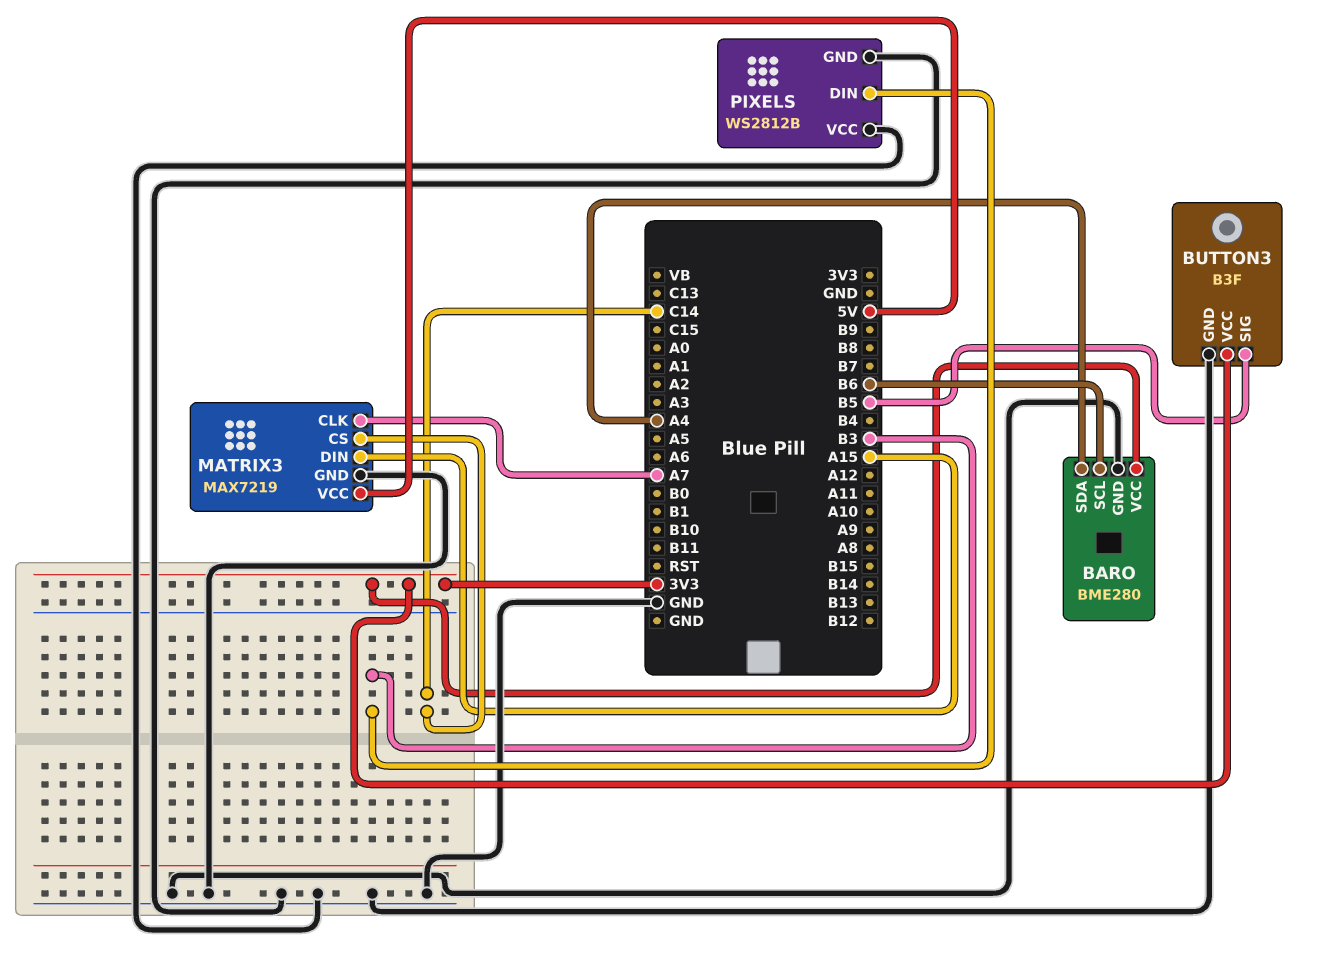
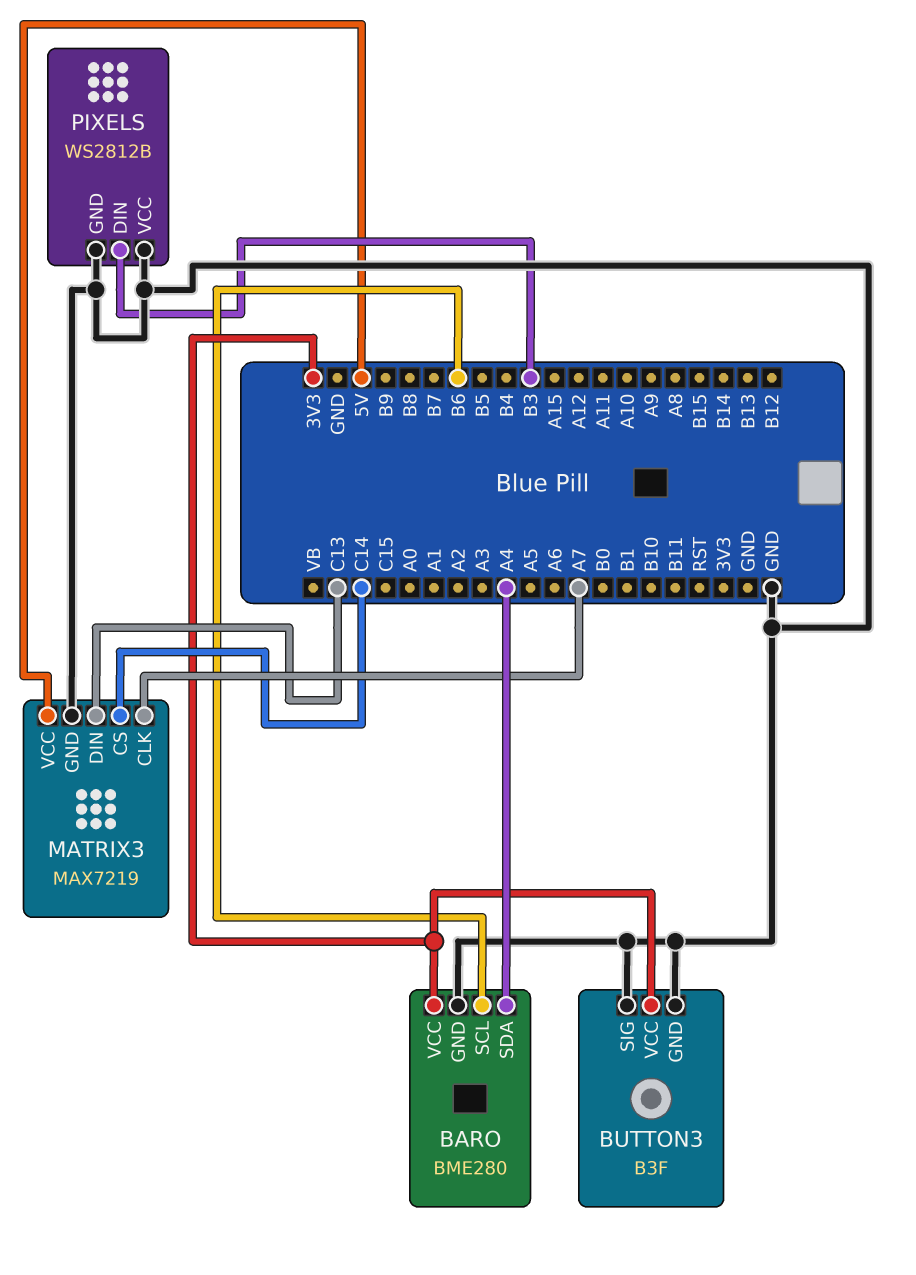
BUTTON3 pin SIG: B5 -> GND
MATRIX3 pin DIN: A15 -> C13

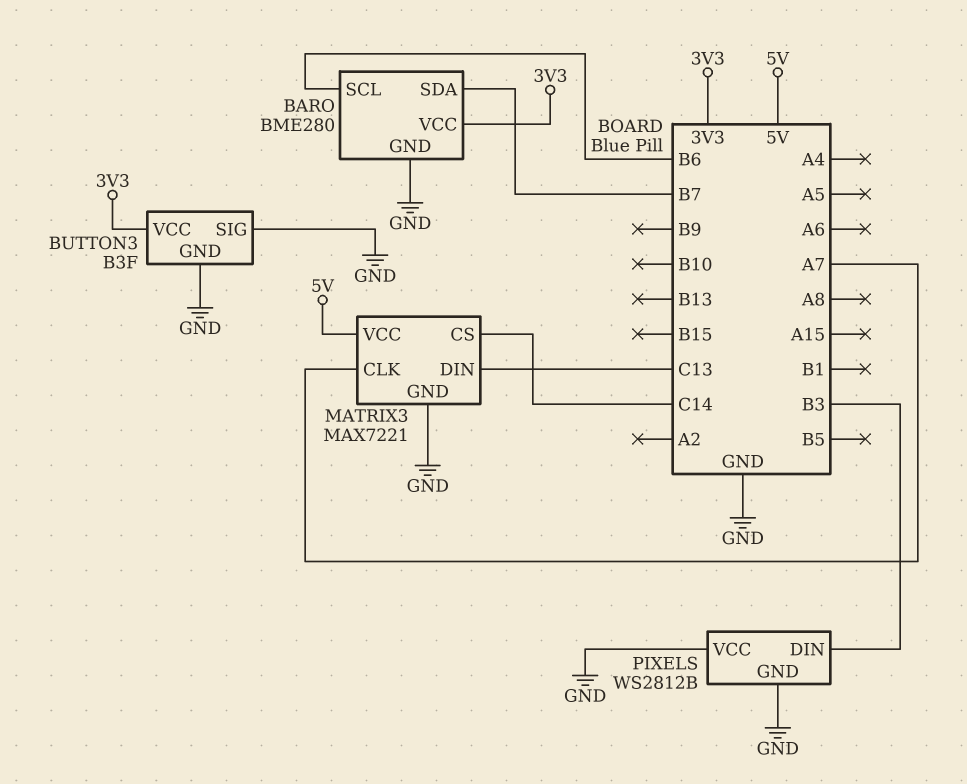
BARO pin SDA: A4 -> B7
MATRIX3: MAX7219 -> MAX7221

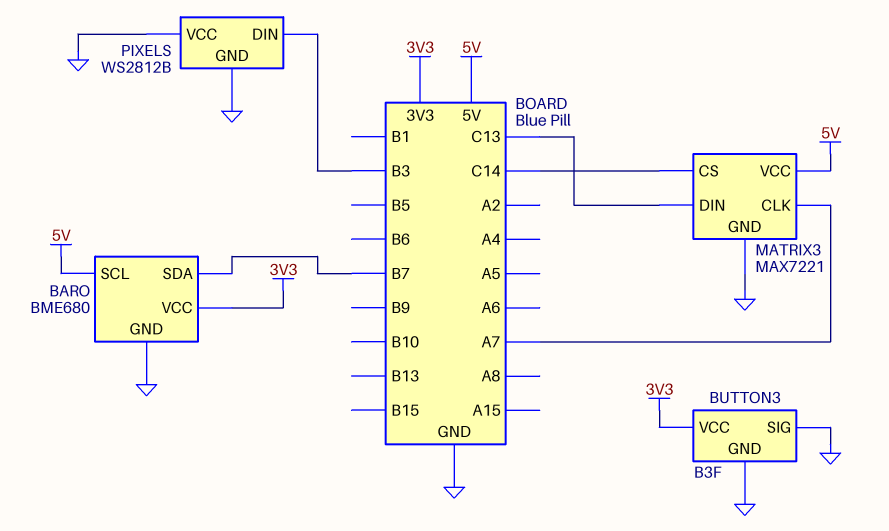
BARO: BME280 -> BME680
BARO pin SCL: B6 -> 5V

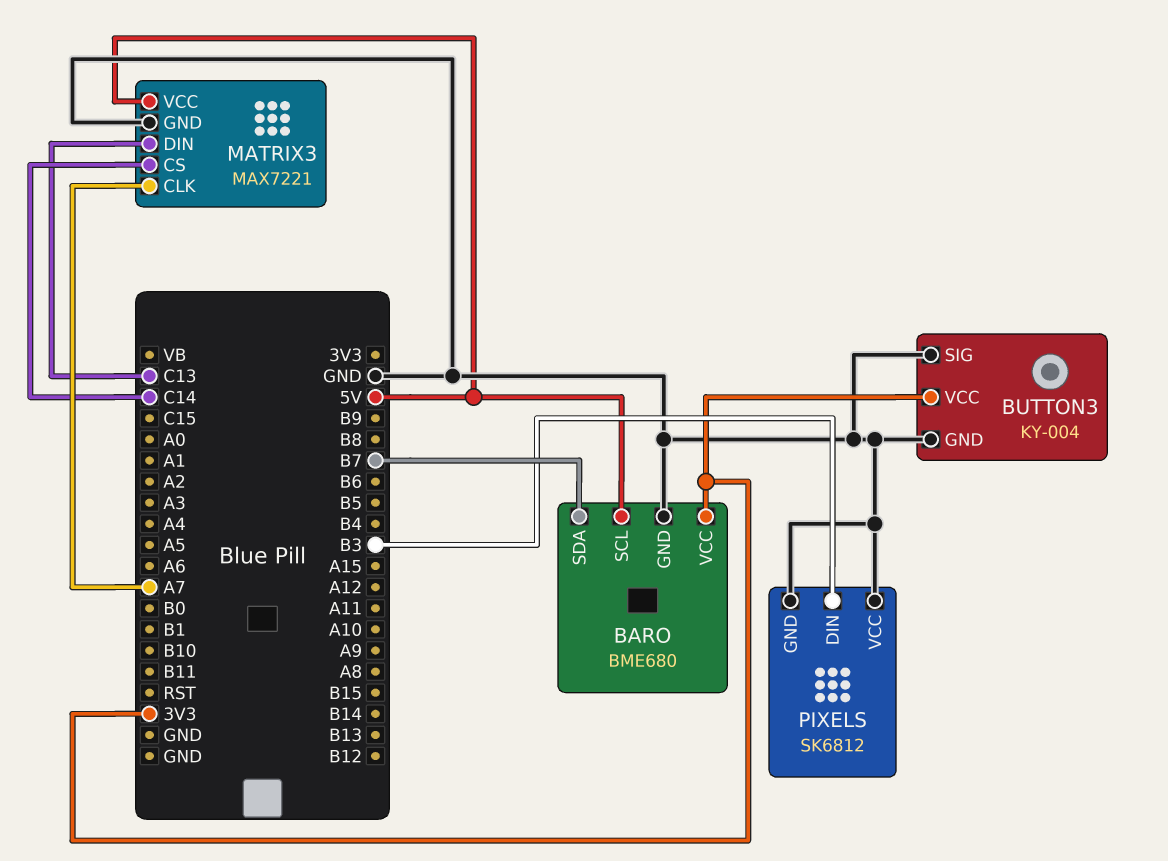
BUTTON3: B3F -> KY-004
PIXELS: WS2812B -> SK6812

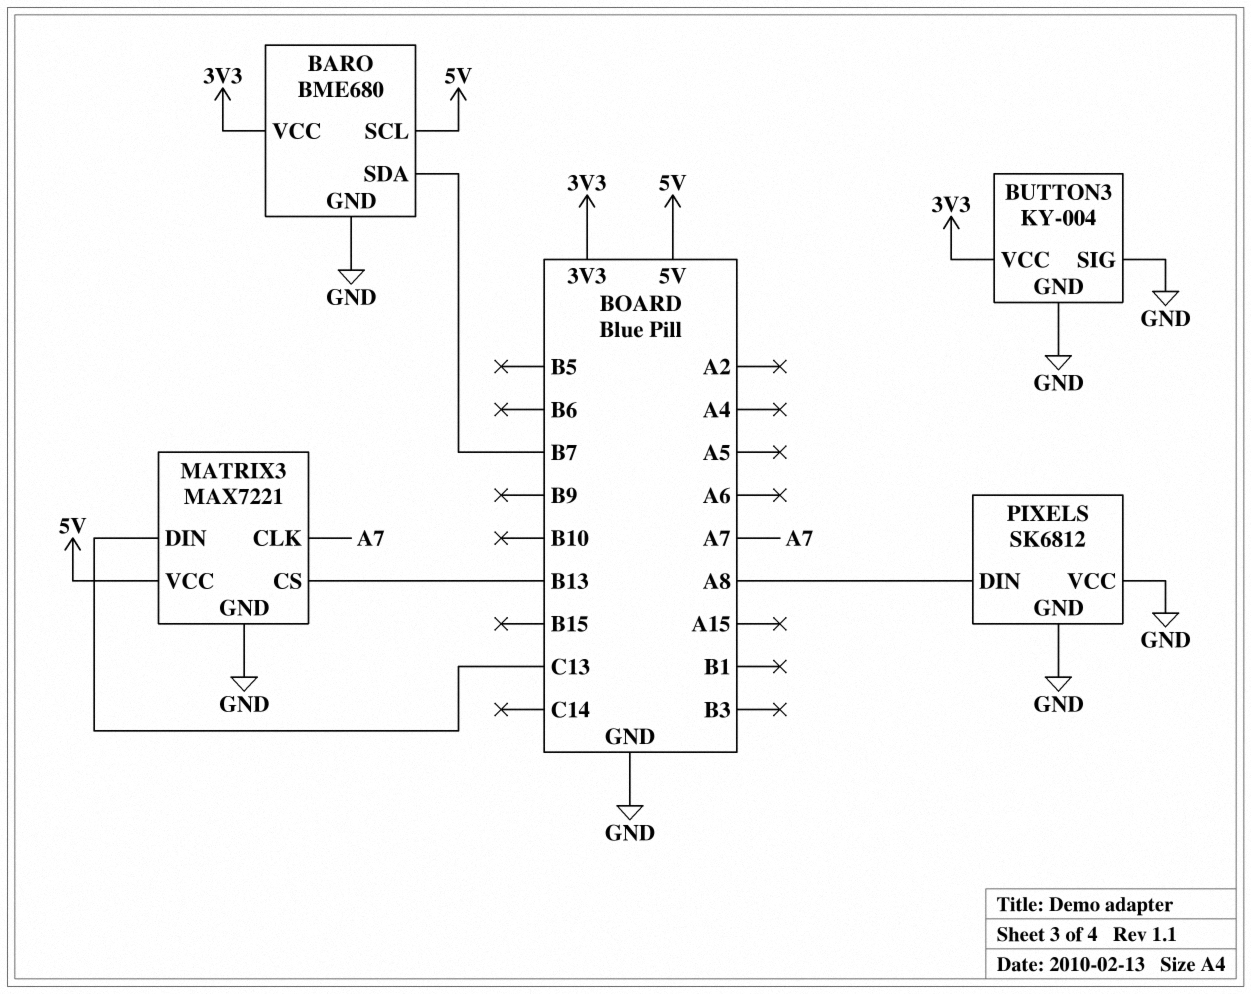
MATRIX3 pin CS: C14 -> B13
PIXELS pin DIN: B3 -> A8

